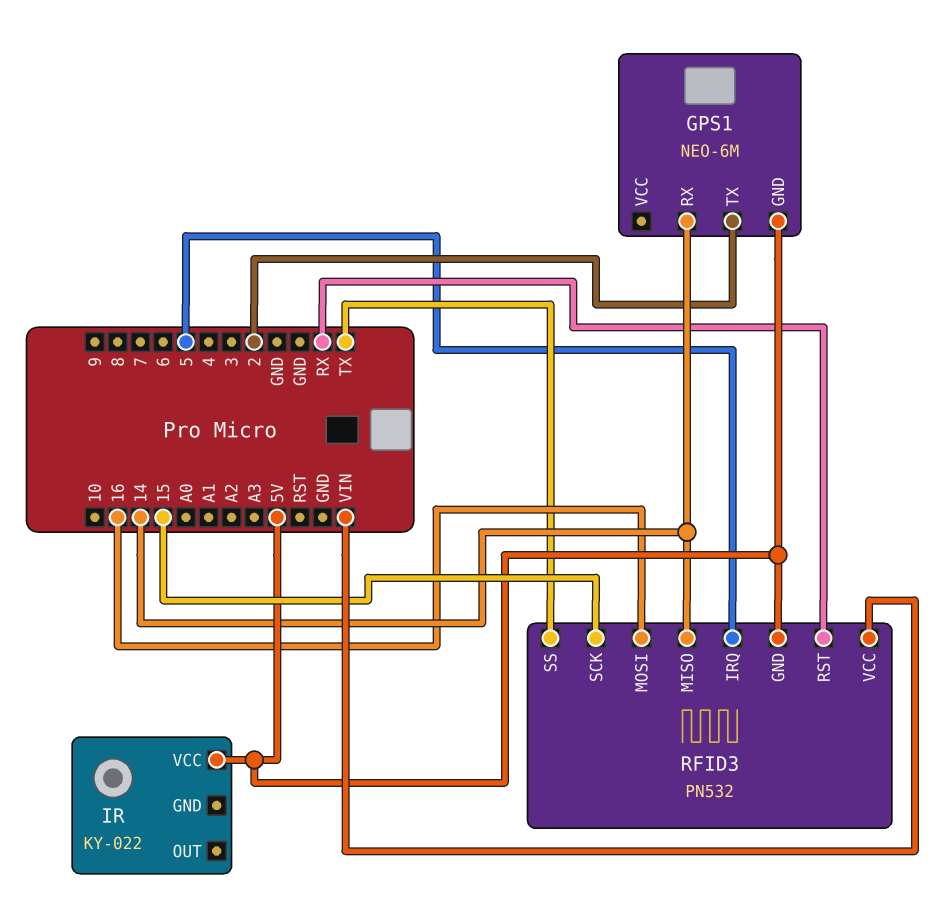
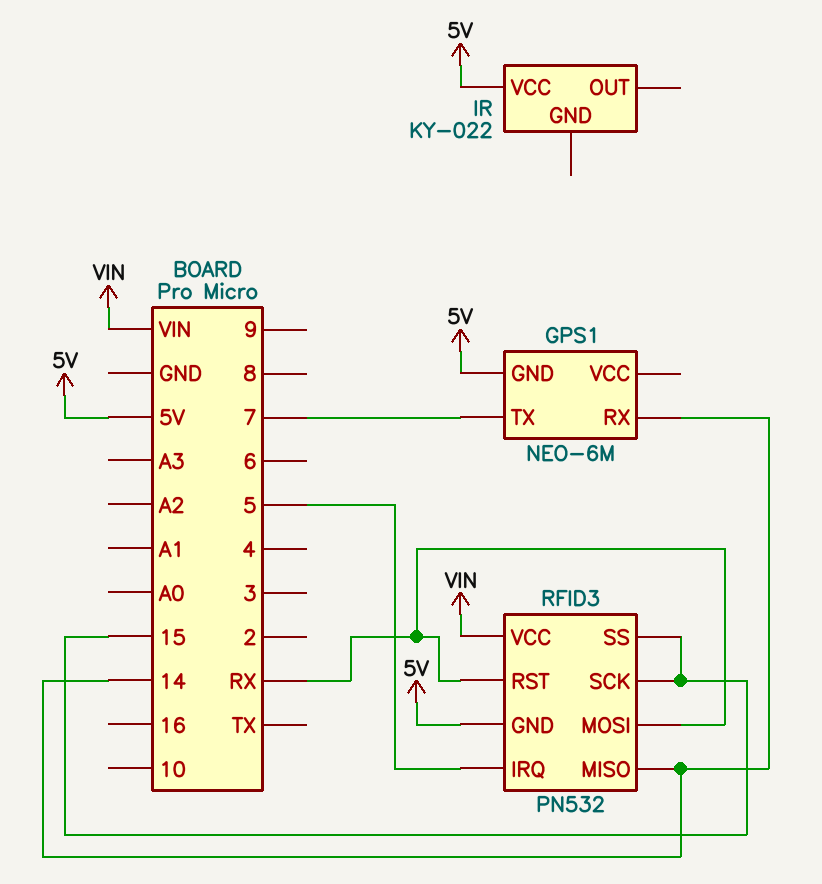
GPS1 pin TX: 2 -> 7
RFID3 pin MOSI: 16 -> RX
RFID3 pin SS: TX -> 15

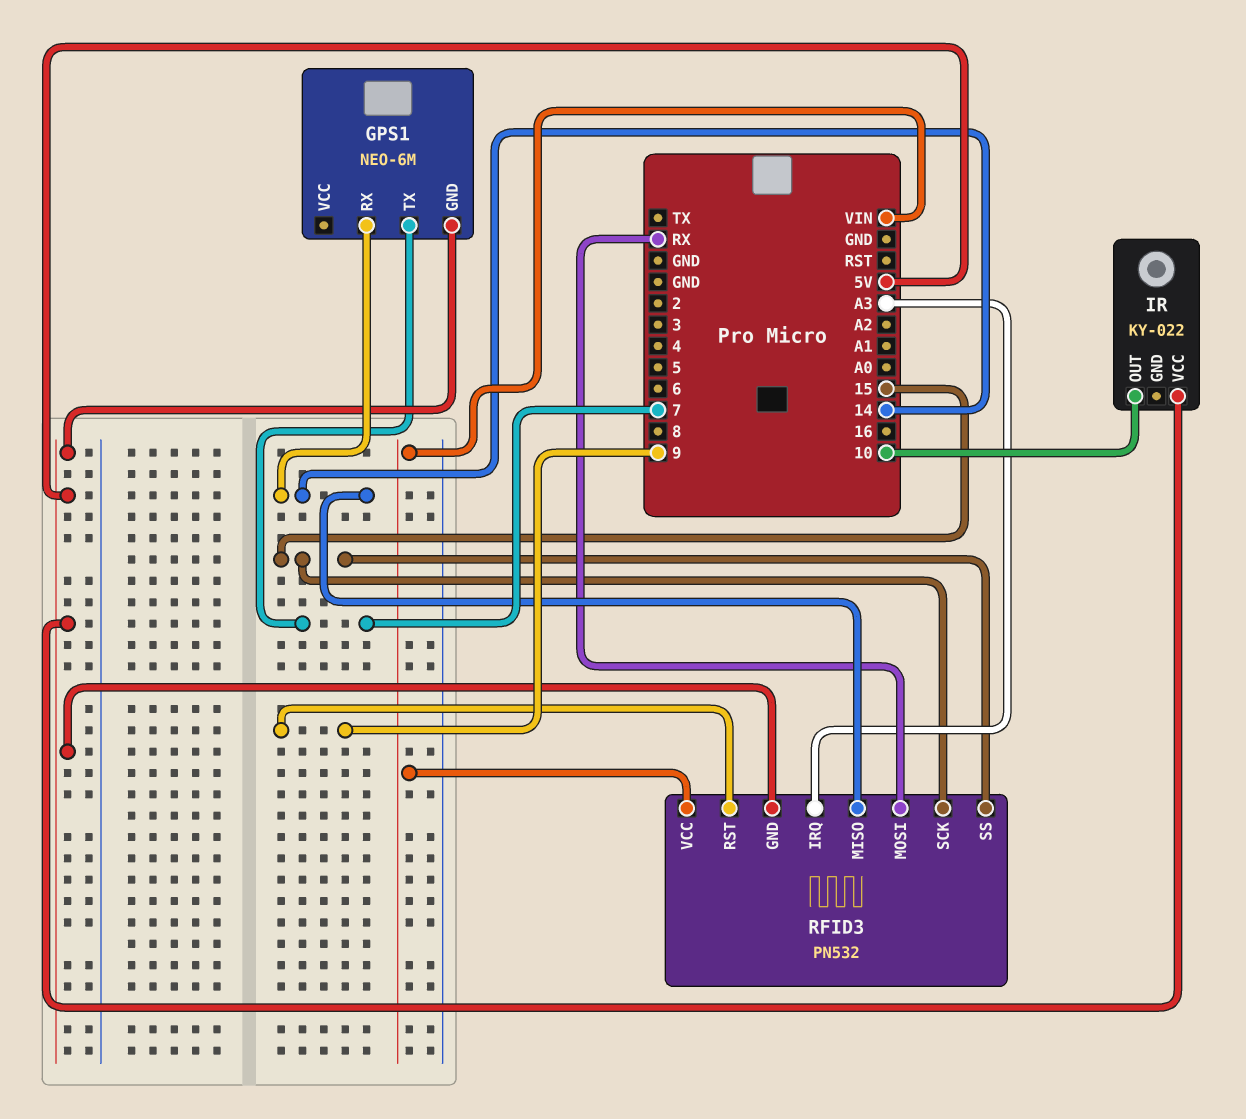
IR pin OUT: none -> 10
RFID3 pin IRQ: 5 -> A3
RFID3 pin RST: RX -> 9

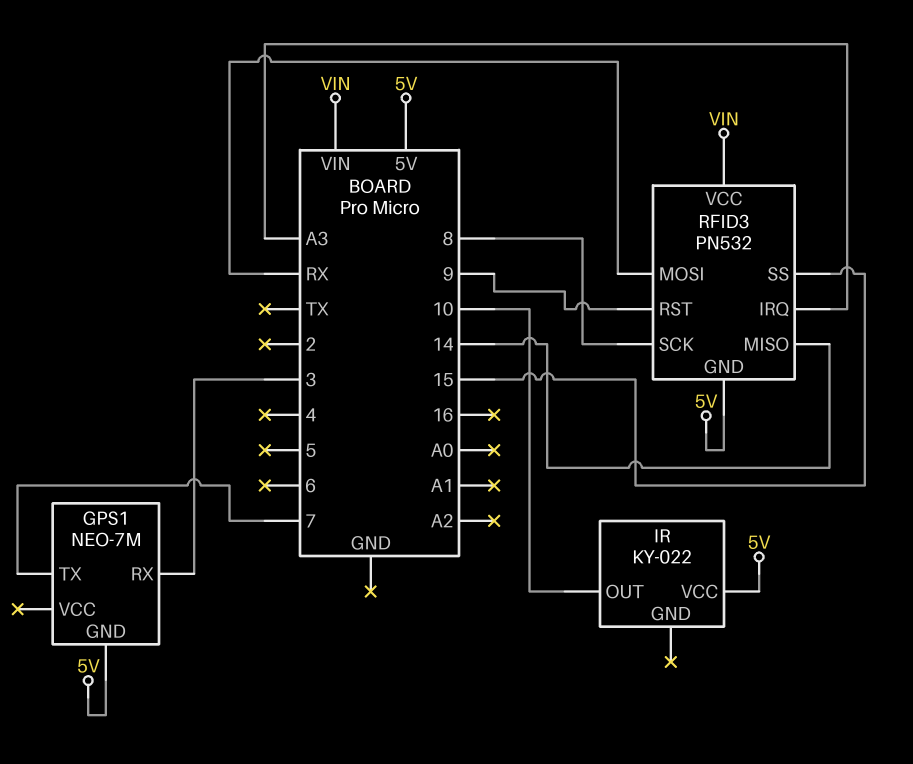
GPS1: NEO-6M -> NEO-7M
GPS1 pin RX: 14 -> 3
RFID3 pin SCK: 15 -> 8

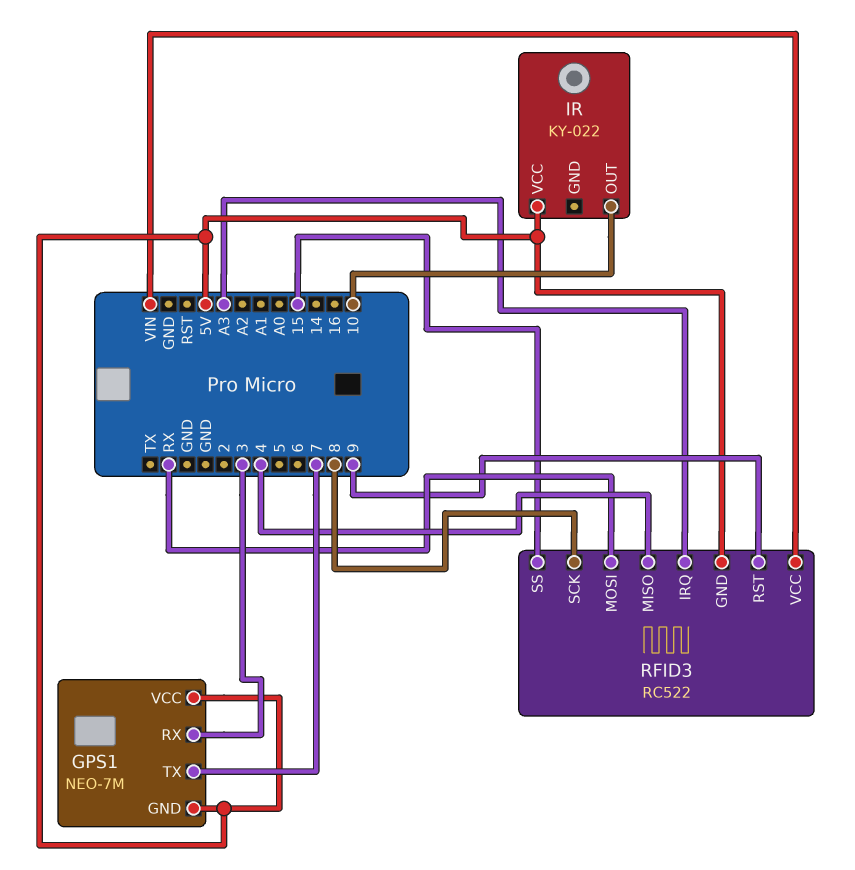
GPS1 pin VCC: none -> 5V
RFID3: PN532 -> RC522
RFID3 pin MISO: 14 -> 4

